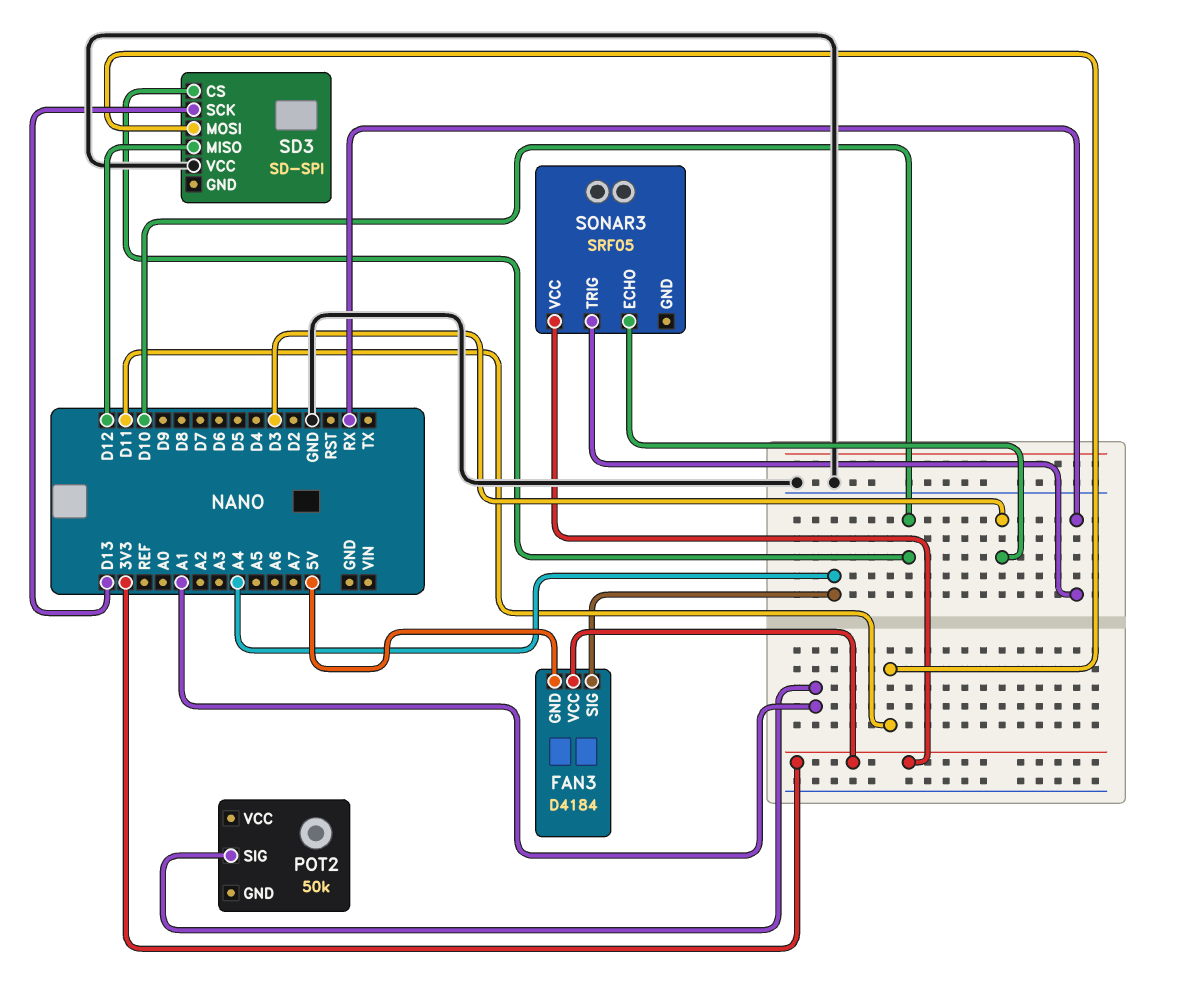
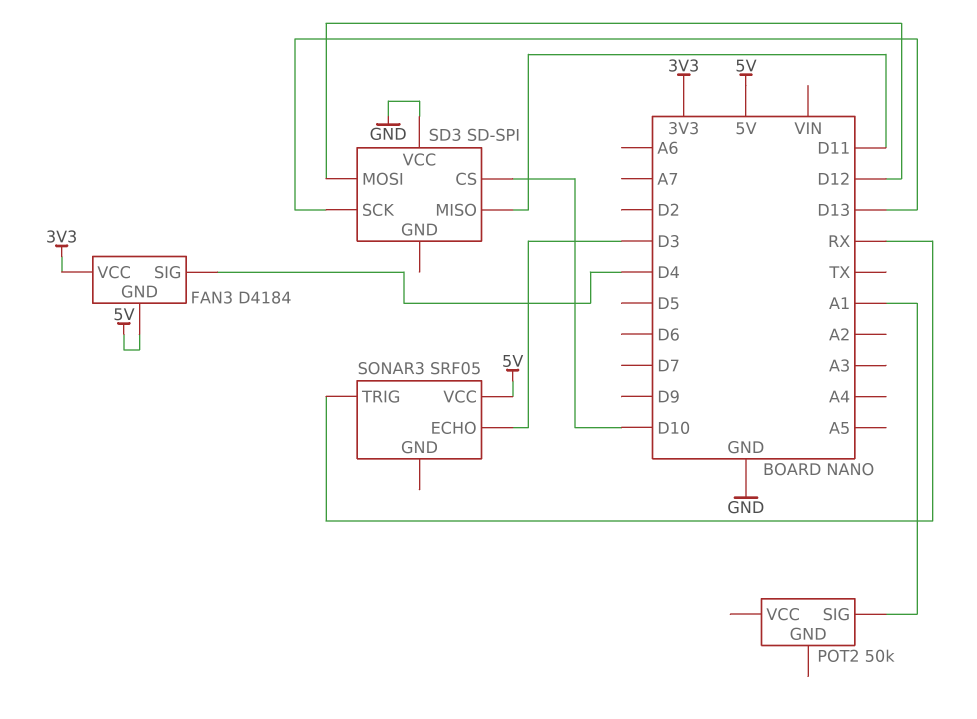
FAN3 pin SIG: A4 -> D4
SD3 pin MISO: D12 -> D11
SD3 pin MOSI: D11 -> D12
SONAR3 pin VCC: 3V3 -> 5V

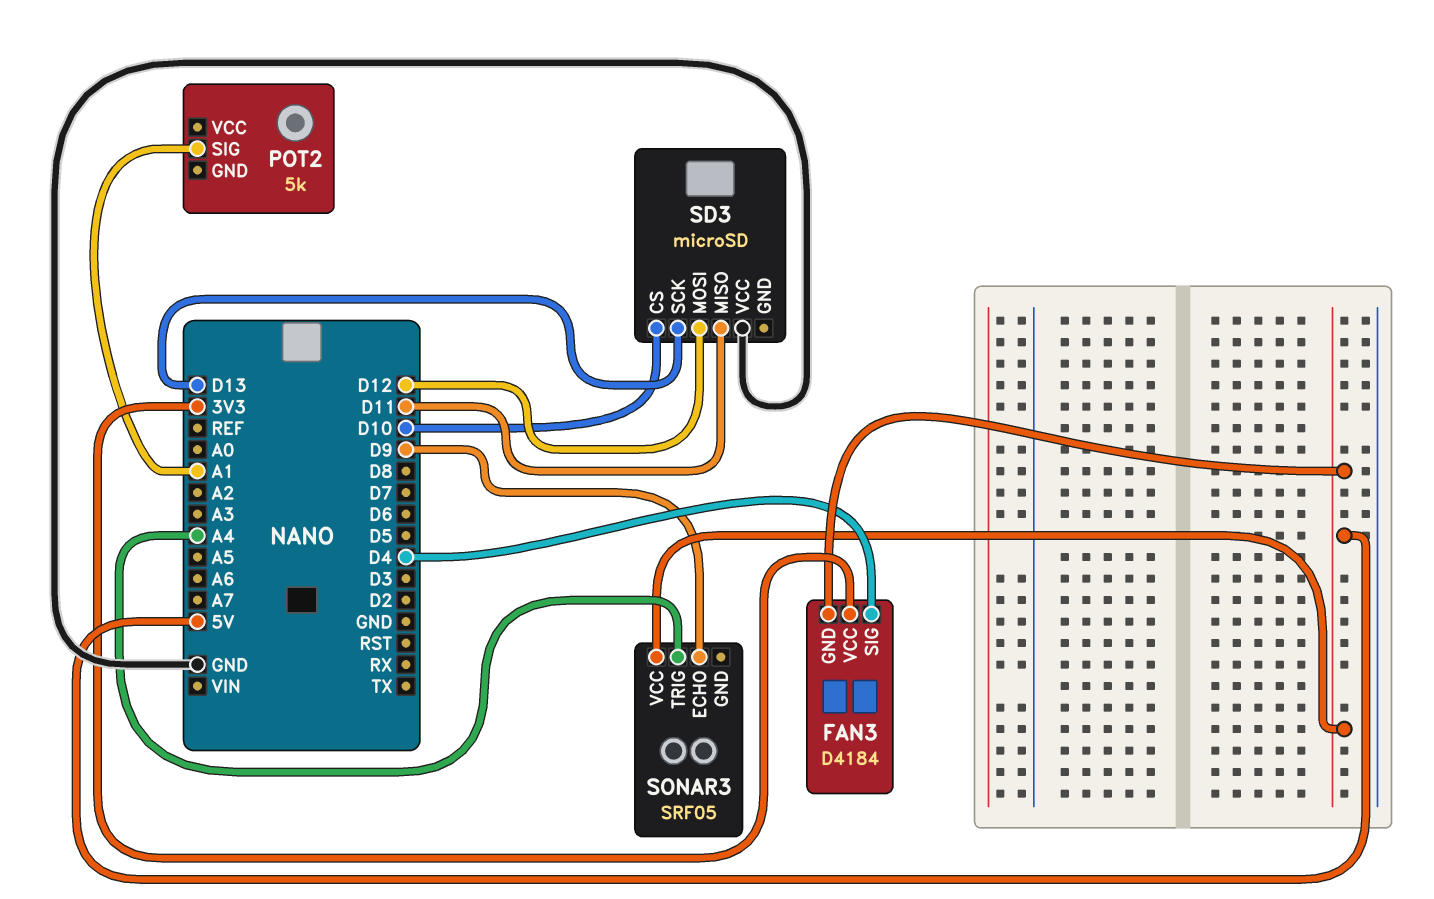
POT2: 50k -> 5k
SD3: SD-SPI -> microSD
SONAR3 pin ECHO: D3 -> D9
SONAR3 pin TRIG: RX -> A4

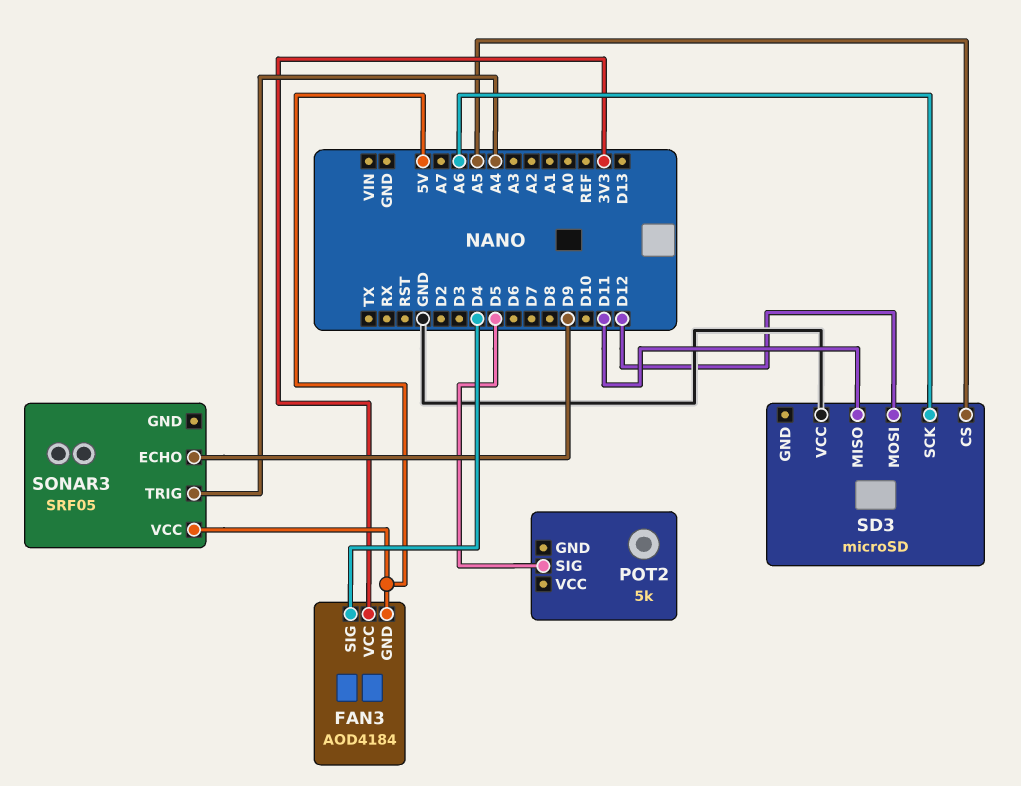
FAN3: D4184 -> AOD4184
POT2 pin SIG: A1 -> D5
SD3 pin CS: D10 -> A5
SD3 pin SCK: D13 -> A6

